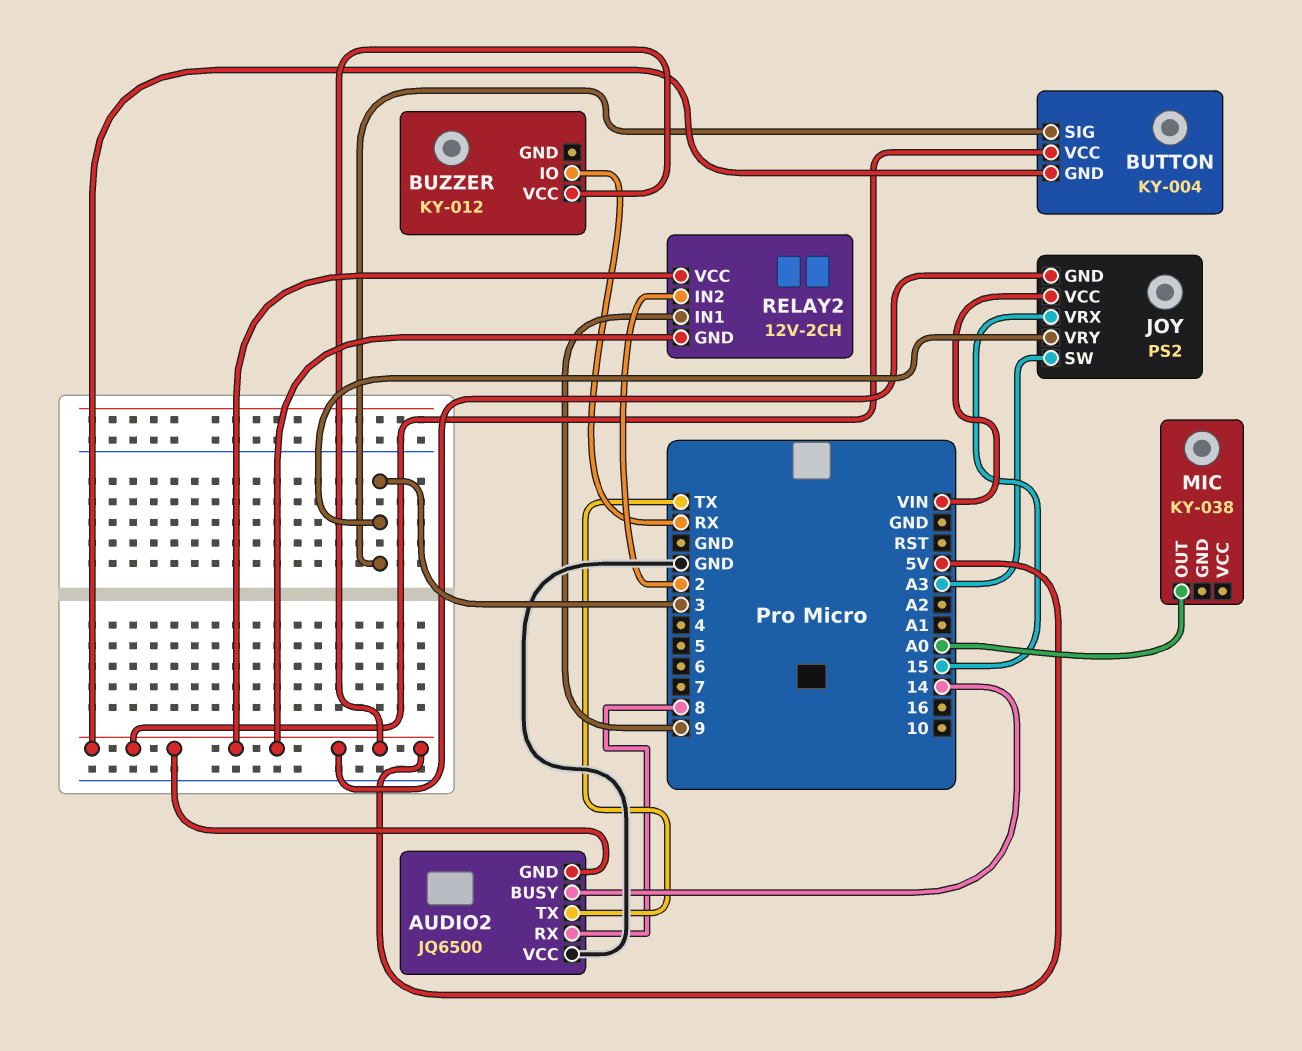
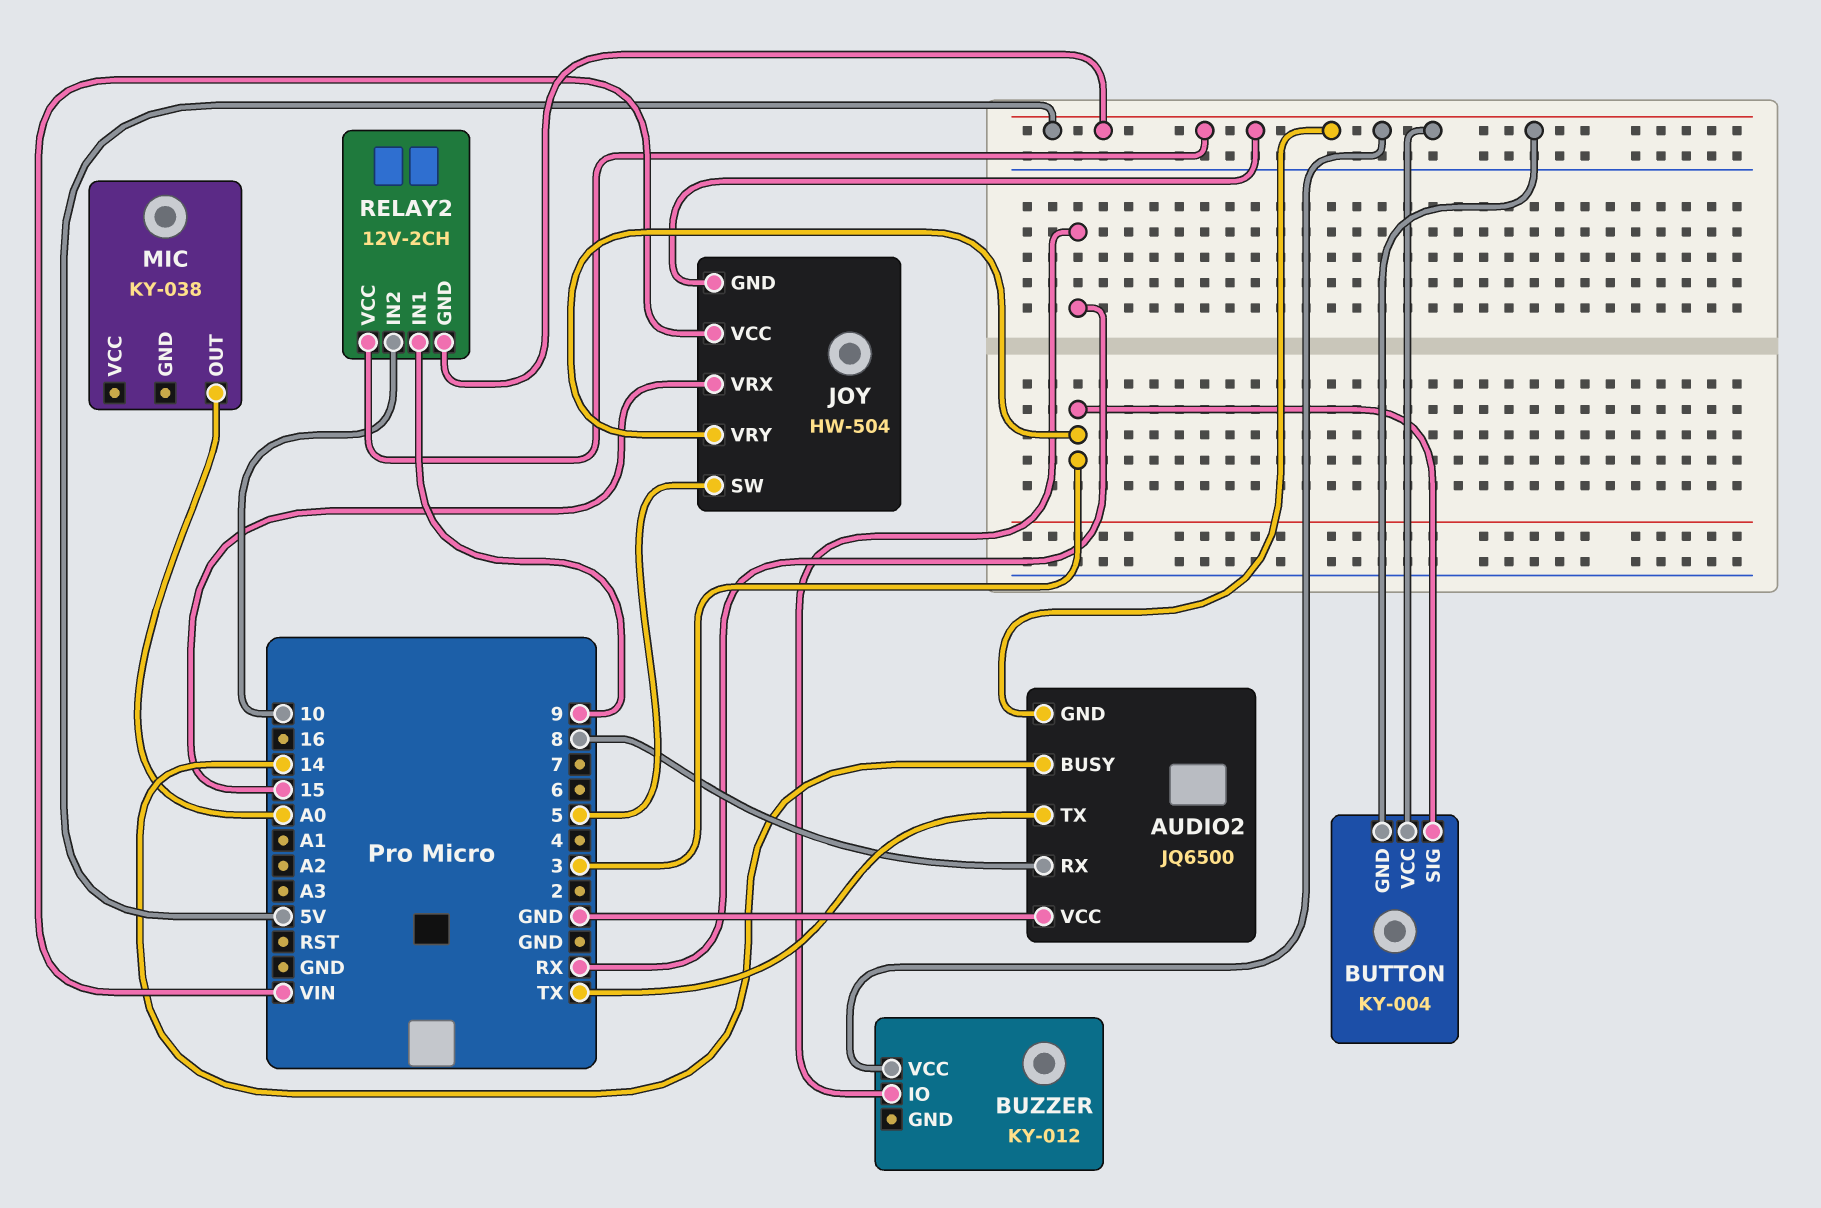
JOY: PS2 -> HW-504
JOY pin SW: A3 -> 5
RELAY2 pin IN2: 2 -> 10

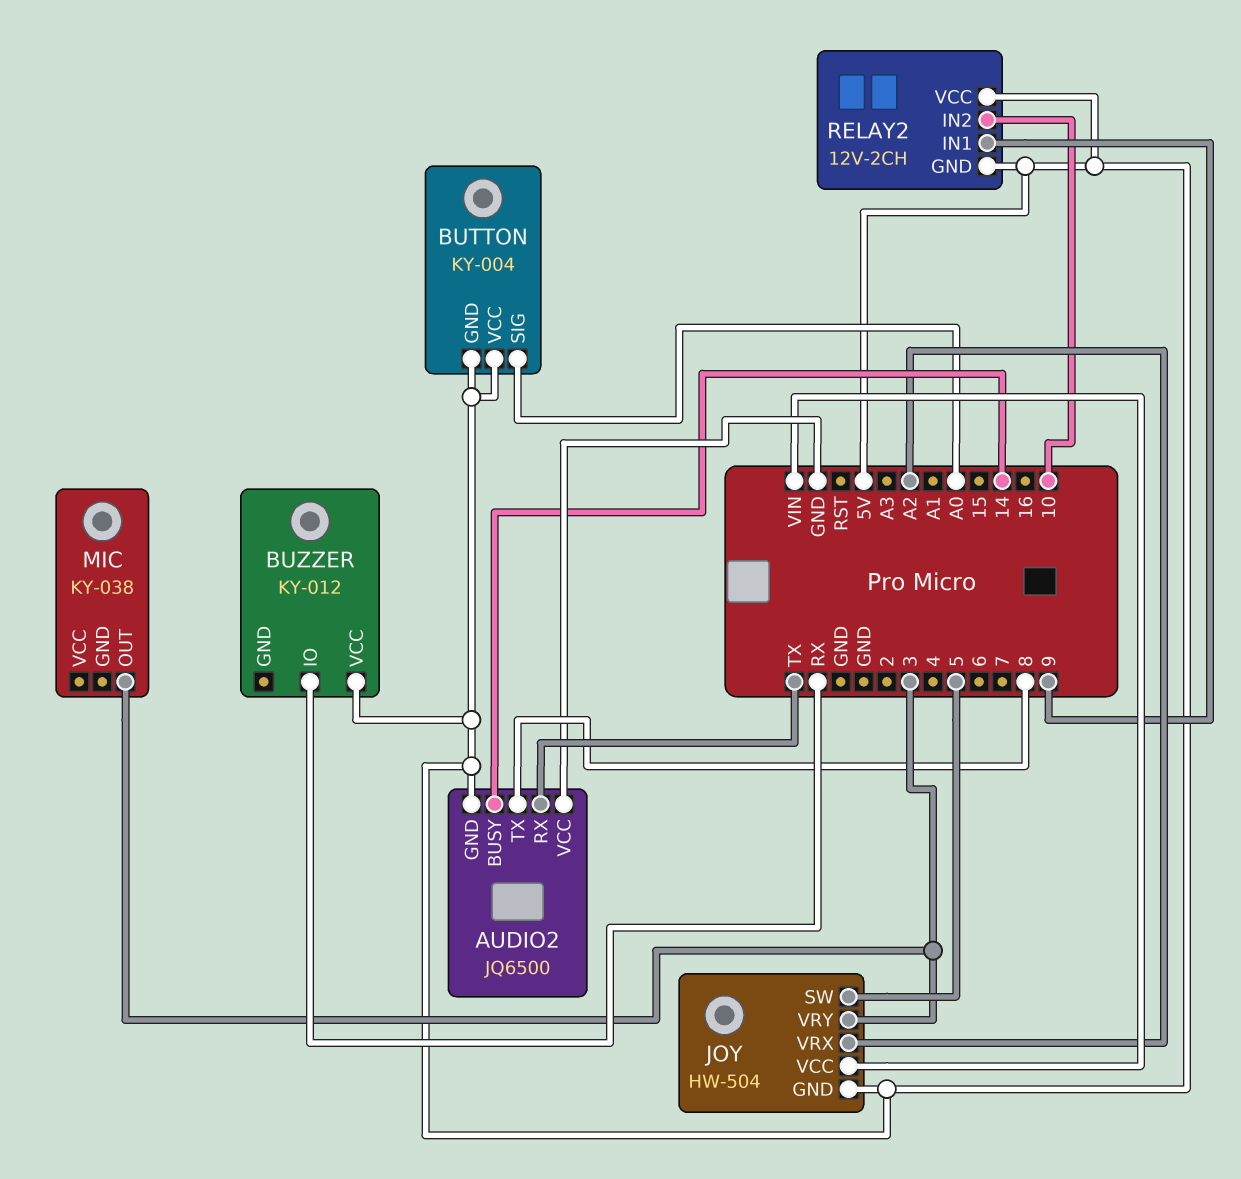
AUDIO2 pin RX: 8 -> TX
AUDIO2 pin TX: TX -> 8
BUTTON pin SIG: 3 -> A0
JOY pin VRX: 15 -> A2
MIC pin OUT: A0 -> 3

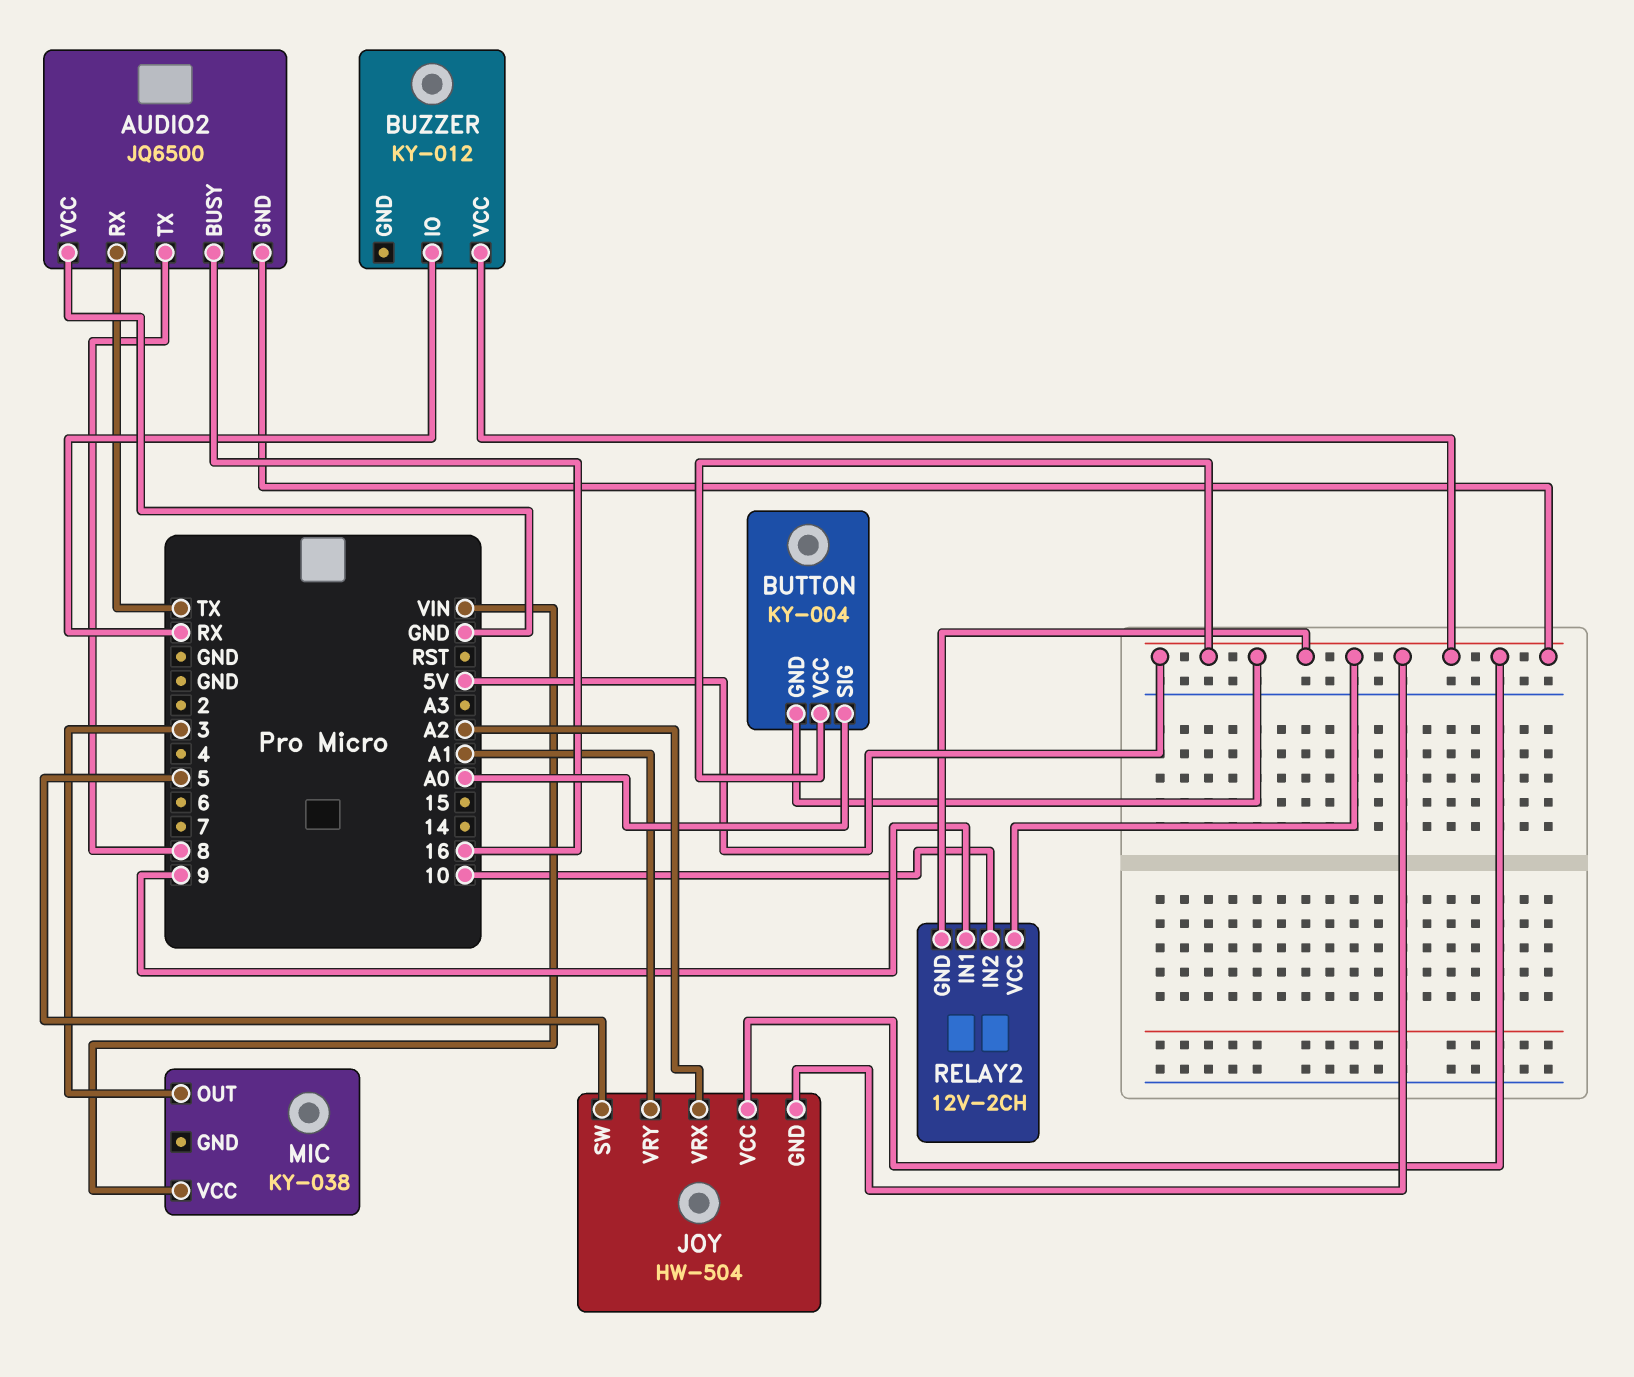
AUDIO2 pin BUSY: 14 -> 16
JOY pin VCC: VIN -> 5V
JOY pin VRY: 3 -> A1
MIC pin VCC: none -> VIN

